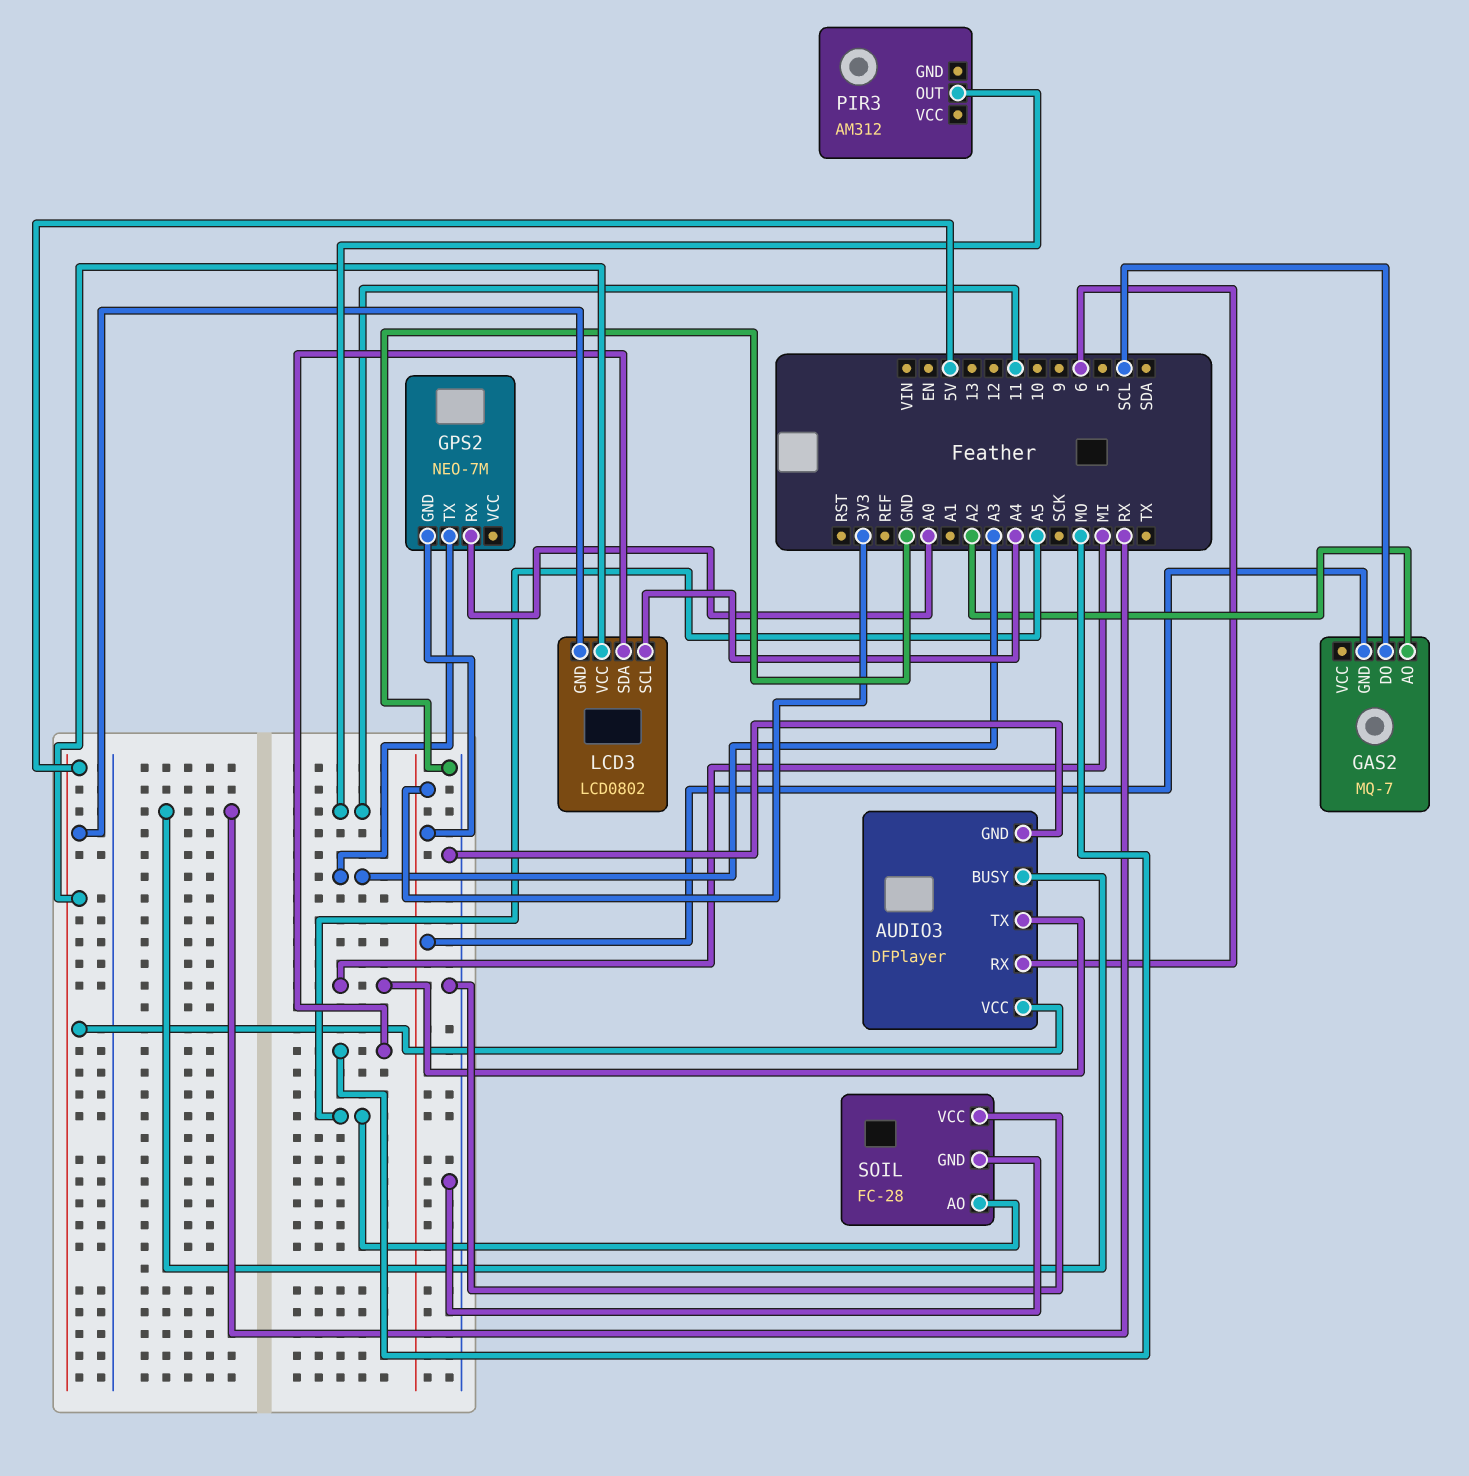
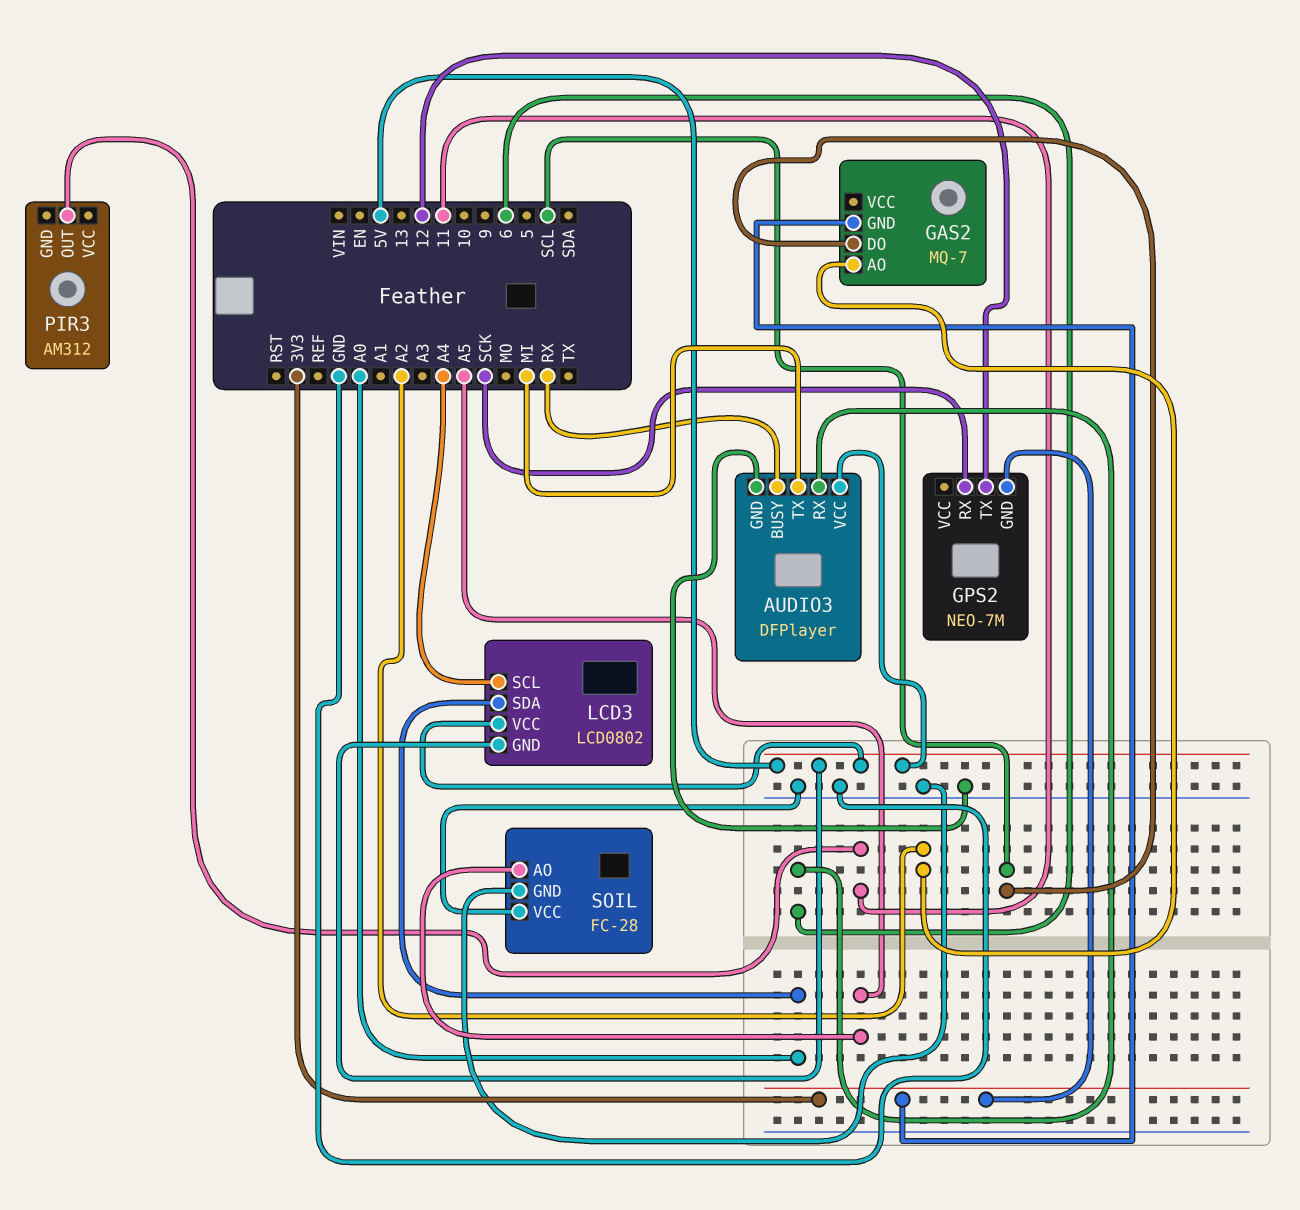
GPS2 pin RX: A0 -> SCK
GPS2 pin TX: A3 -> 12
LCD3 pin SDA: MO -> A0

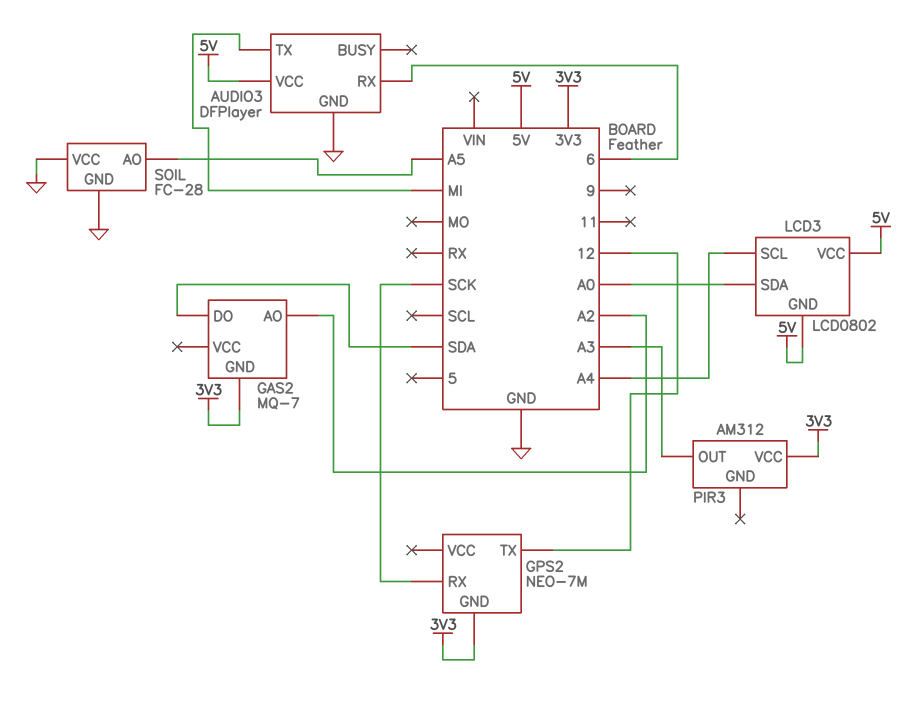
AUDIO3 pin BUSY: RX -> none
GAS2 pin DO: SCL -> SDA
PIR3 pin OUT: 11 -> A3
PIR3 pin VCC: none -> 3V3

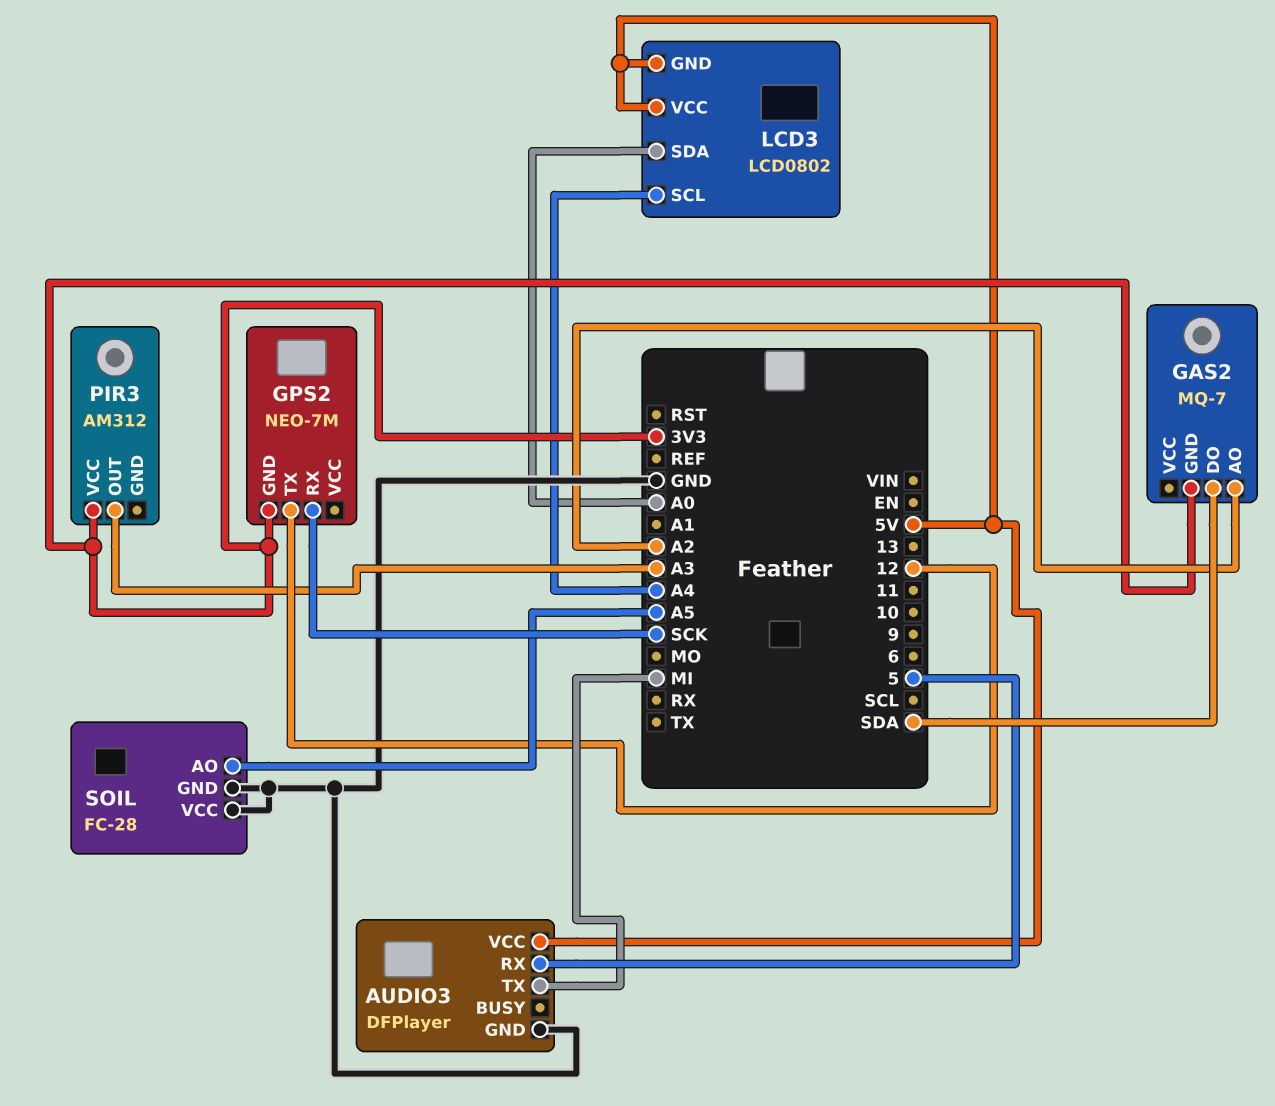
AUDIO3 pin RX: 6 -> 5

